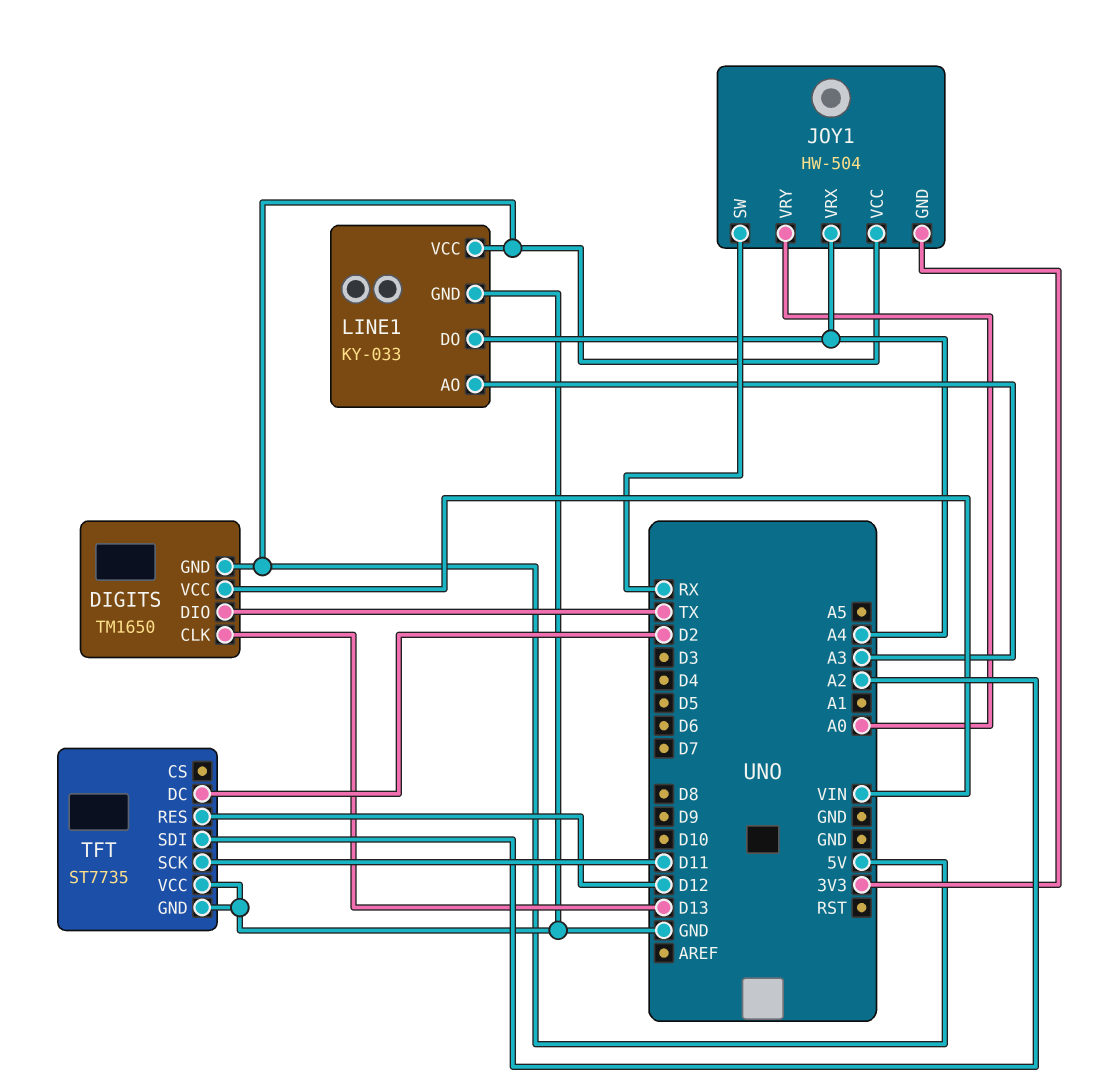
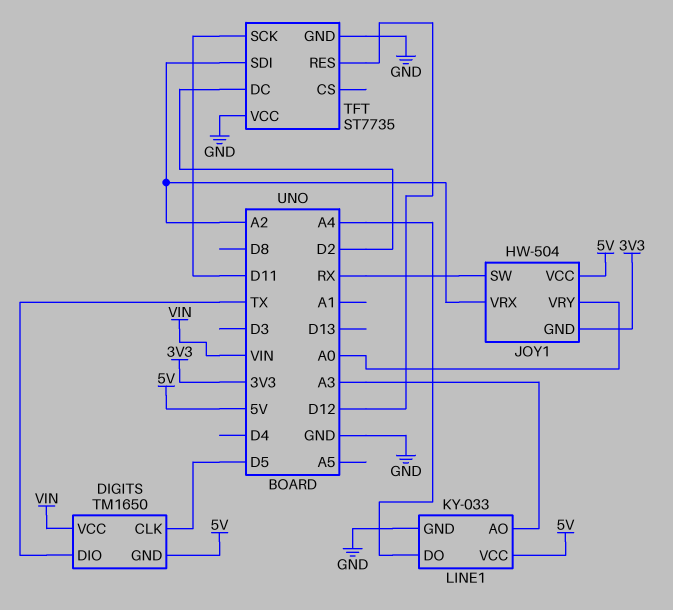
DIGITS pin CLK: D13 -> D5
JOY1 pin VRX: A4 -> A2

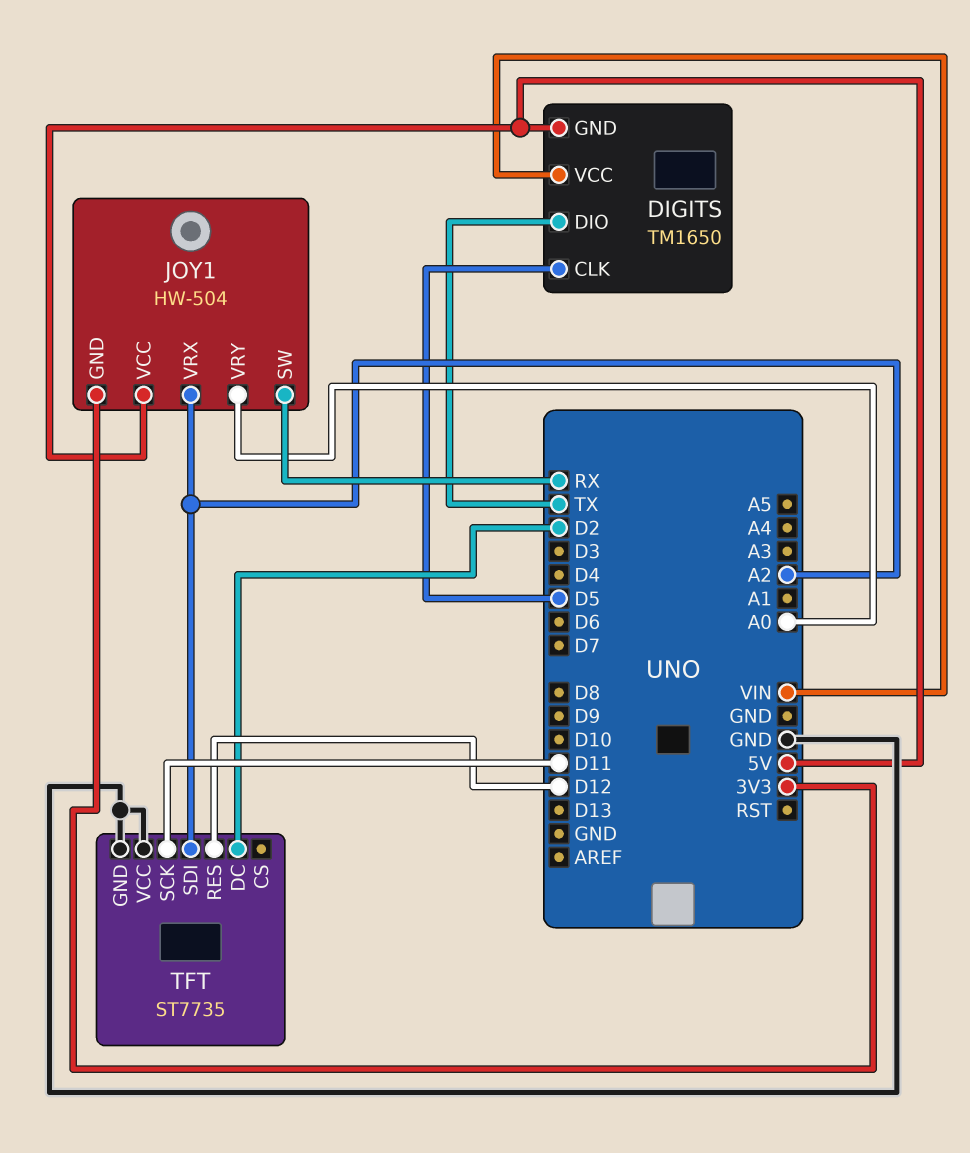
LINE1: KY-033 -> none
LINE1 pin AO: A3 -> none
LINE1 pin DO: A4 -> none
LINE1 pin GND: GND -> none
LINE1 pin VCC: 5V -> none

